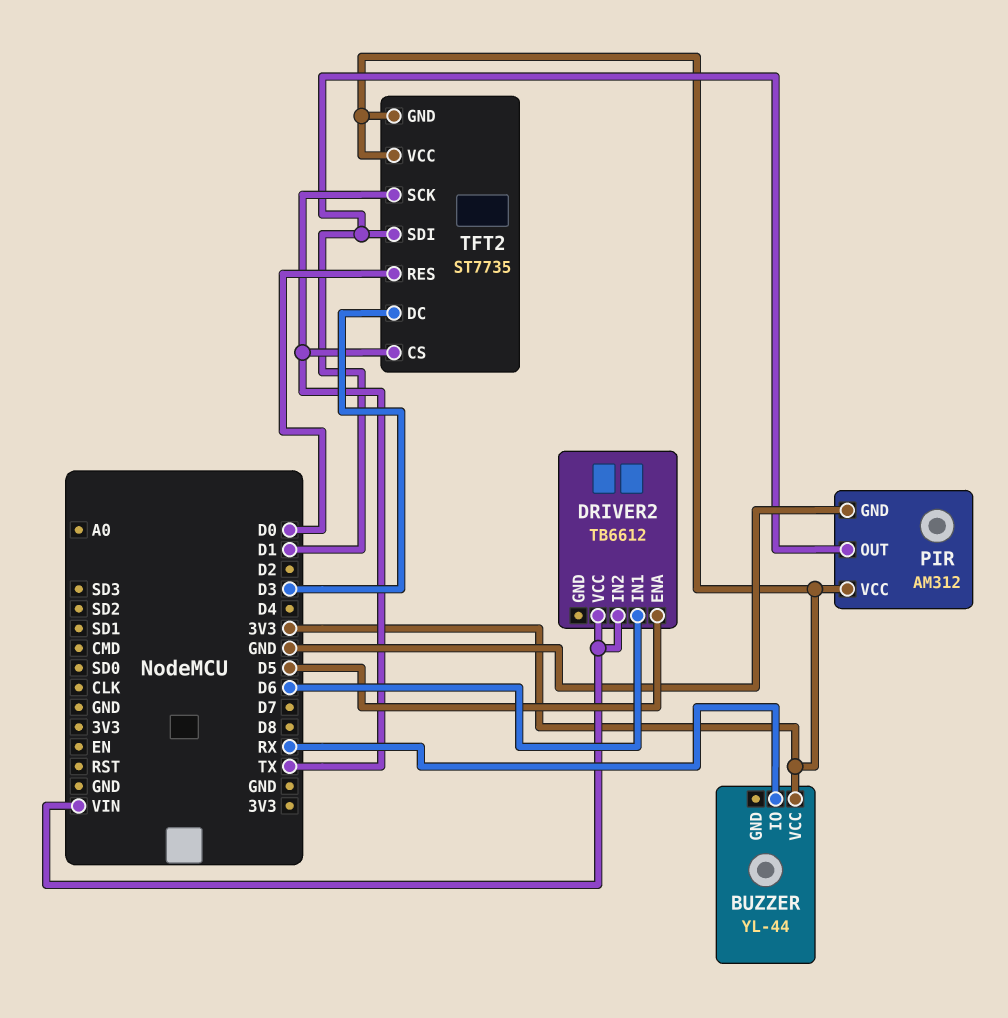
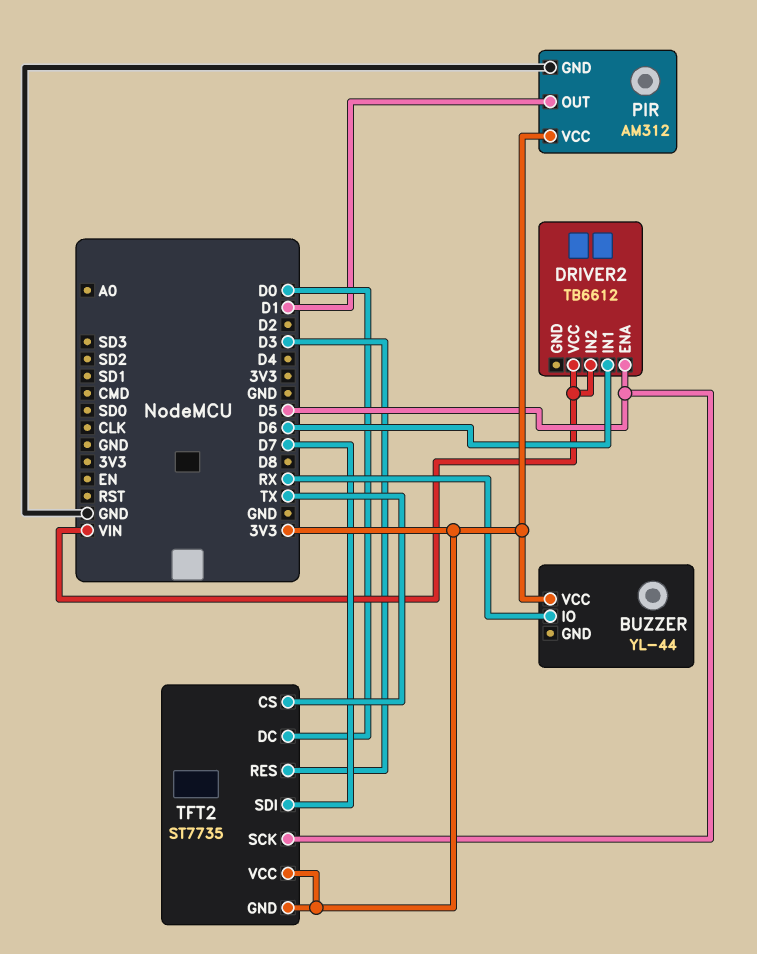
TFT2 pin DC: D3 -> D0
TFT2 pin RES: D0 -> D3
TFT2 pin SCK: TX -> D5
TFT2 pin SDI: D1 -> D7

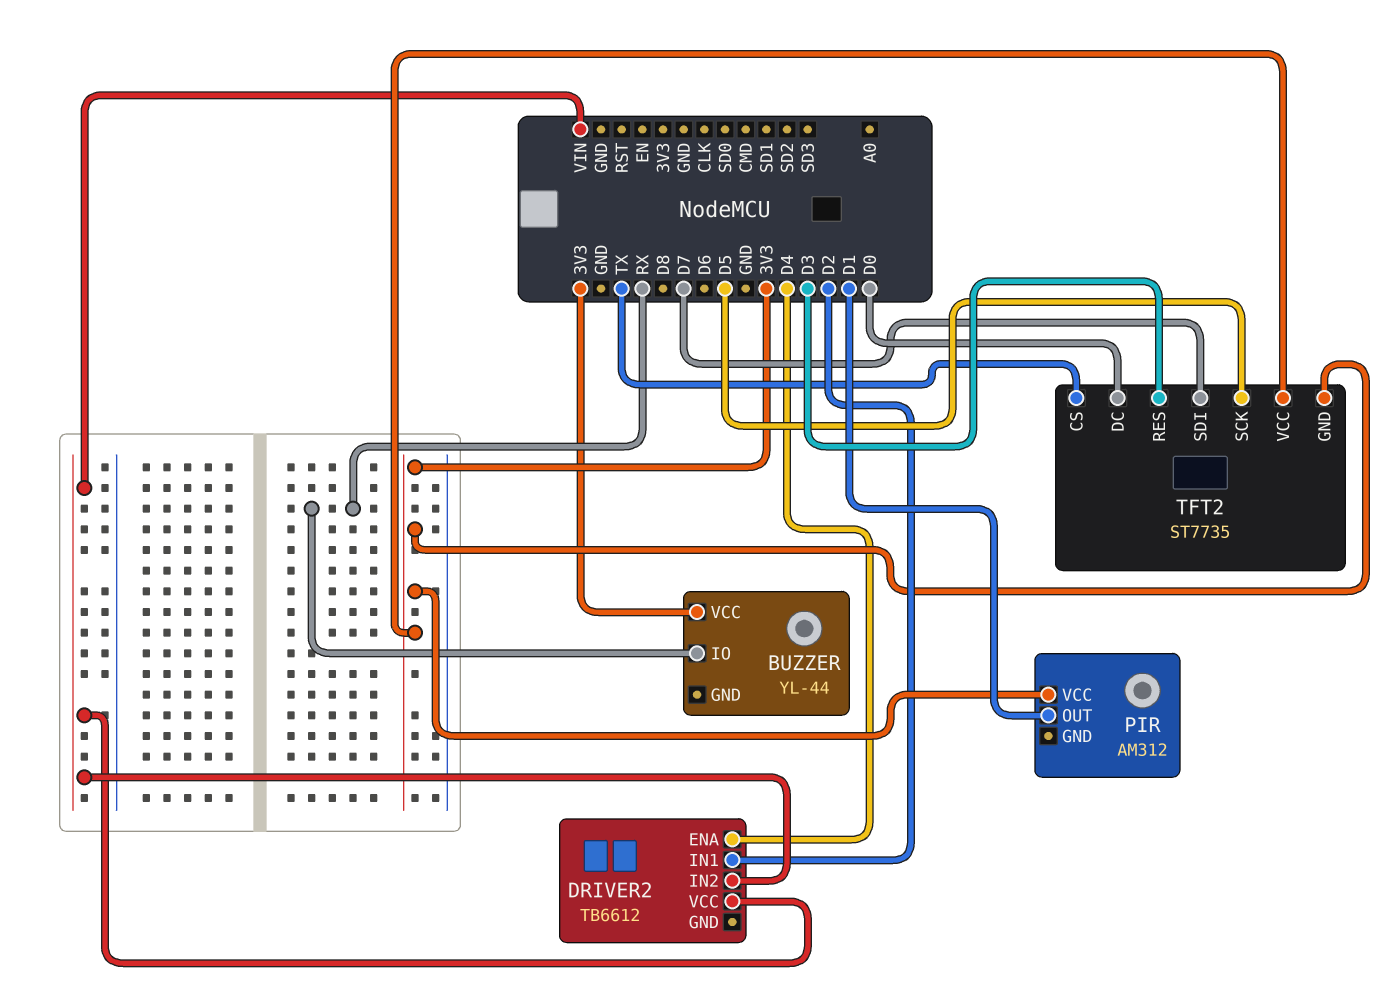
DRIVER2 pin ENA: D5 -> D4
DRIVER2 pin IN1: D6 -> D2
PIR pin GND: GND -> none

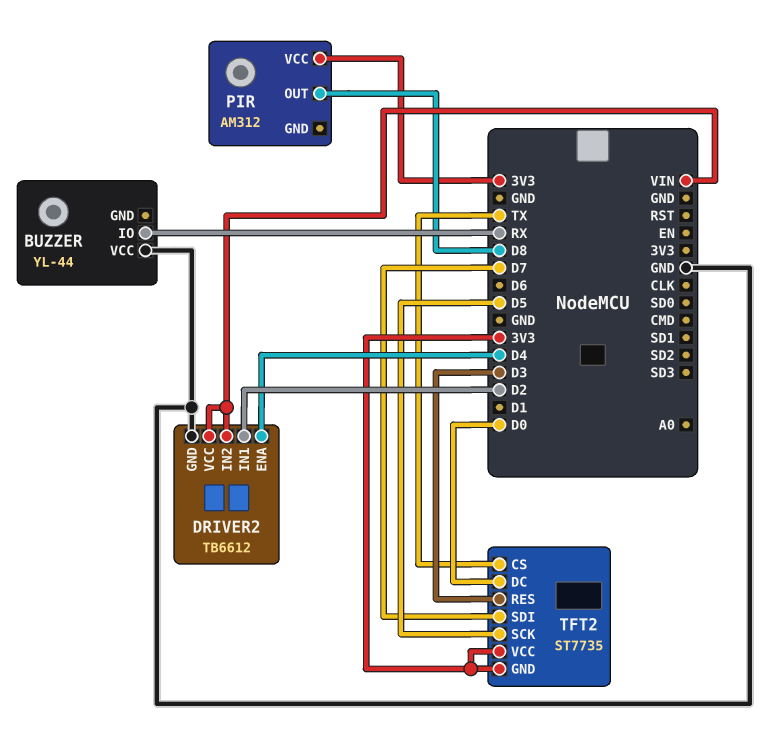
BUZZER pin VCC: 3V3 -> GND
DRIVER2 pin GND: none -> GND
PIR pin OUT: D1 -> D8

